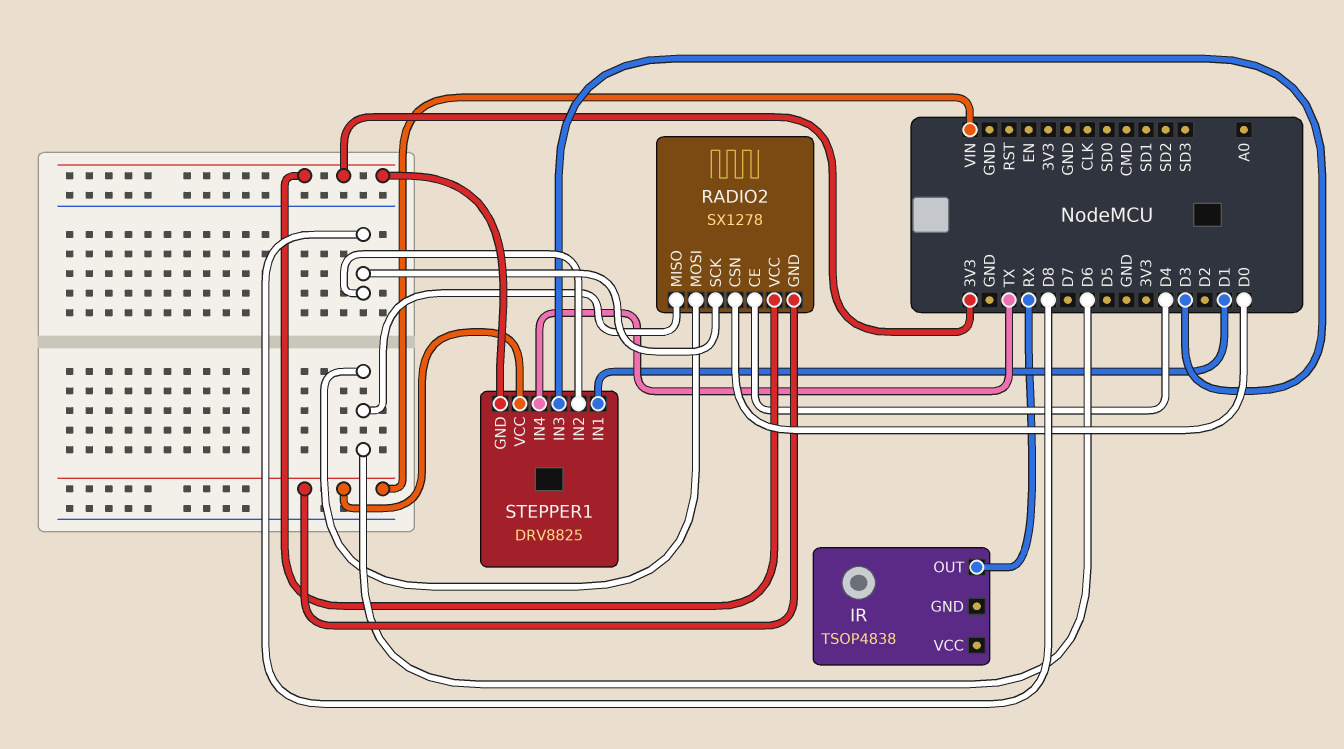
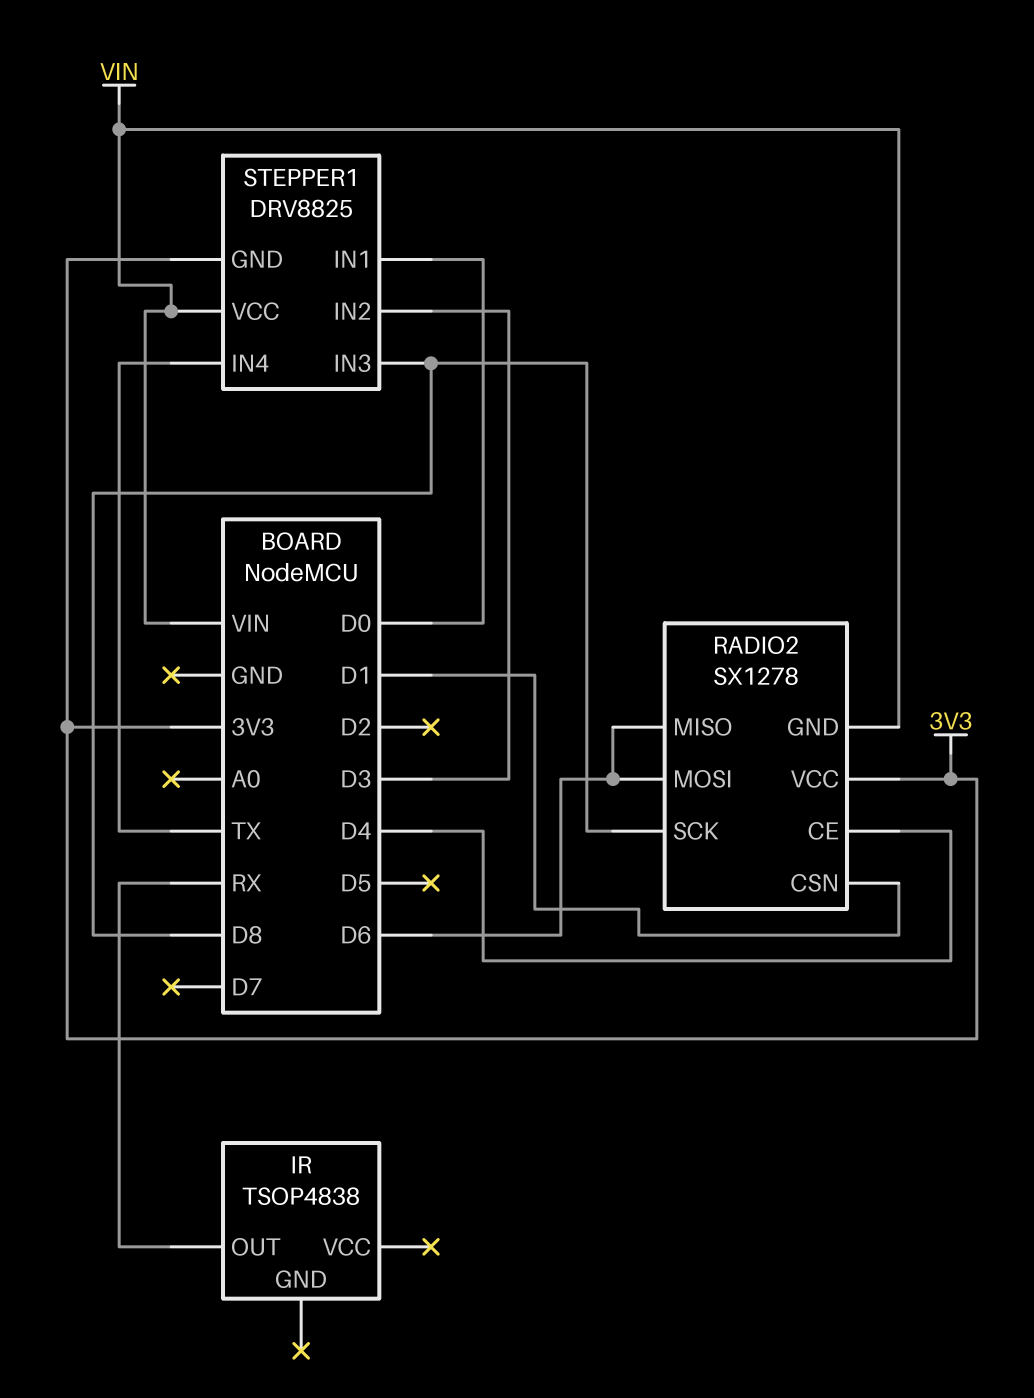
RADIO2 pin CSN: D0 -> D1
STEPPER1 pin IN1: D1 -> D0
STEPPER1 pin IN2: D8 -> D3
STEPPER1 pin IN3: D3 -> D8

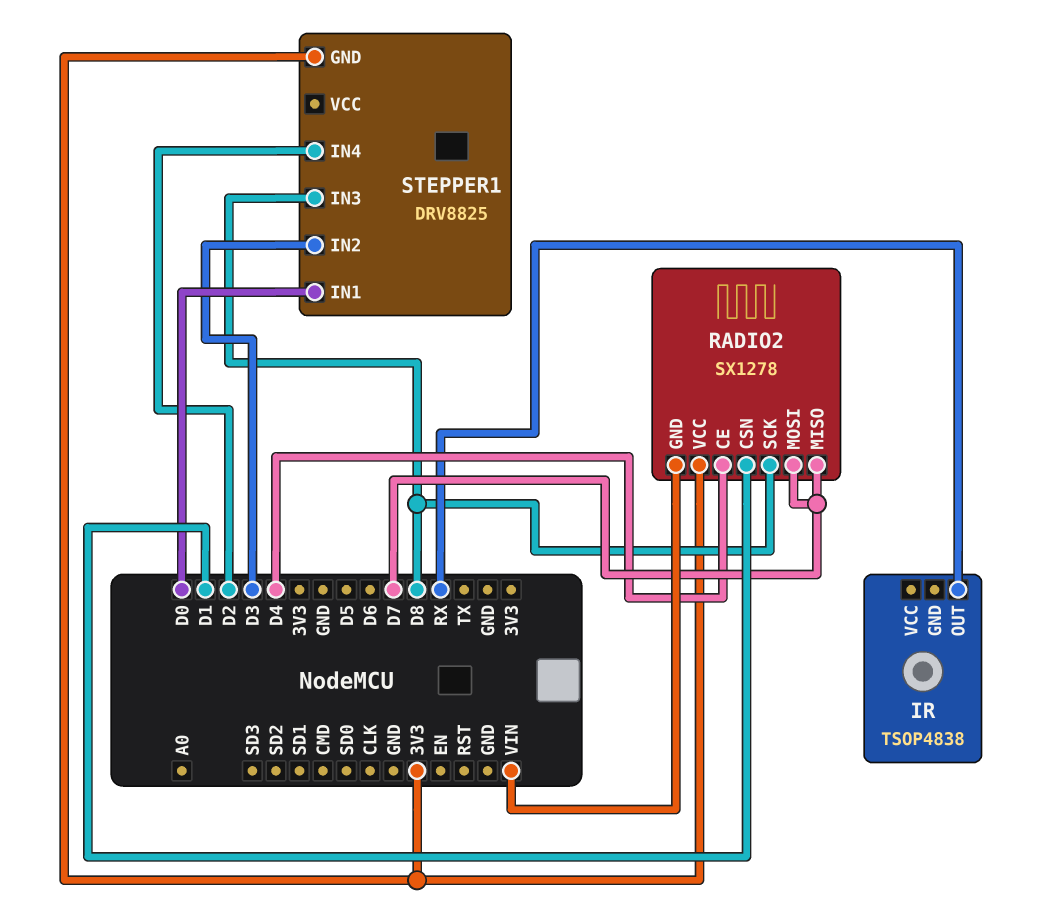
RADIO2 pin MISO: D6 -> D7
RADIO2 pin MOSI: D6 -> D7
STEPPER1 pin IN4: TX -> D2
STEPPER1 pin VCC: VIN -> none

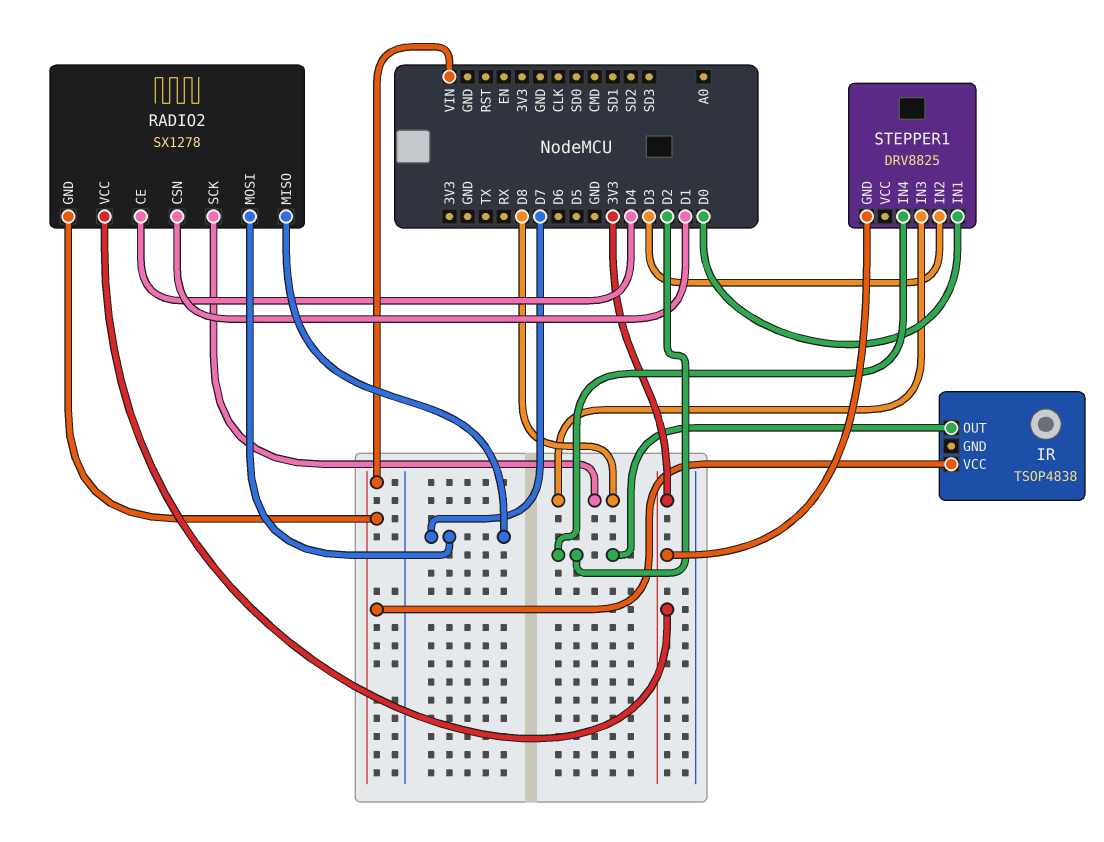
IR pin OUT: RX -> D2
IR pin VCC: none -> VIN

